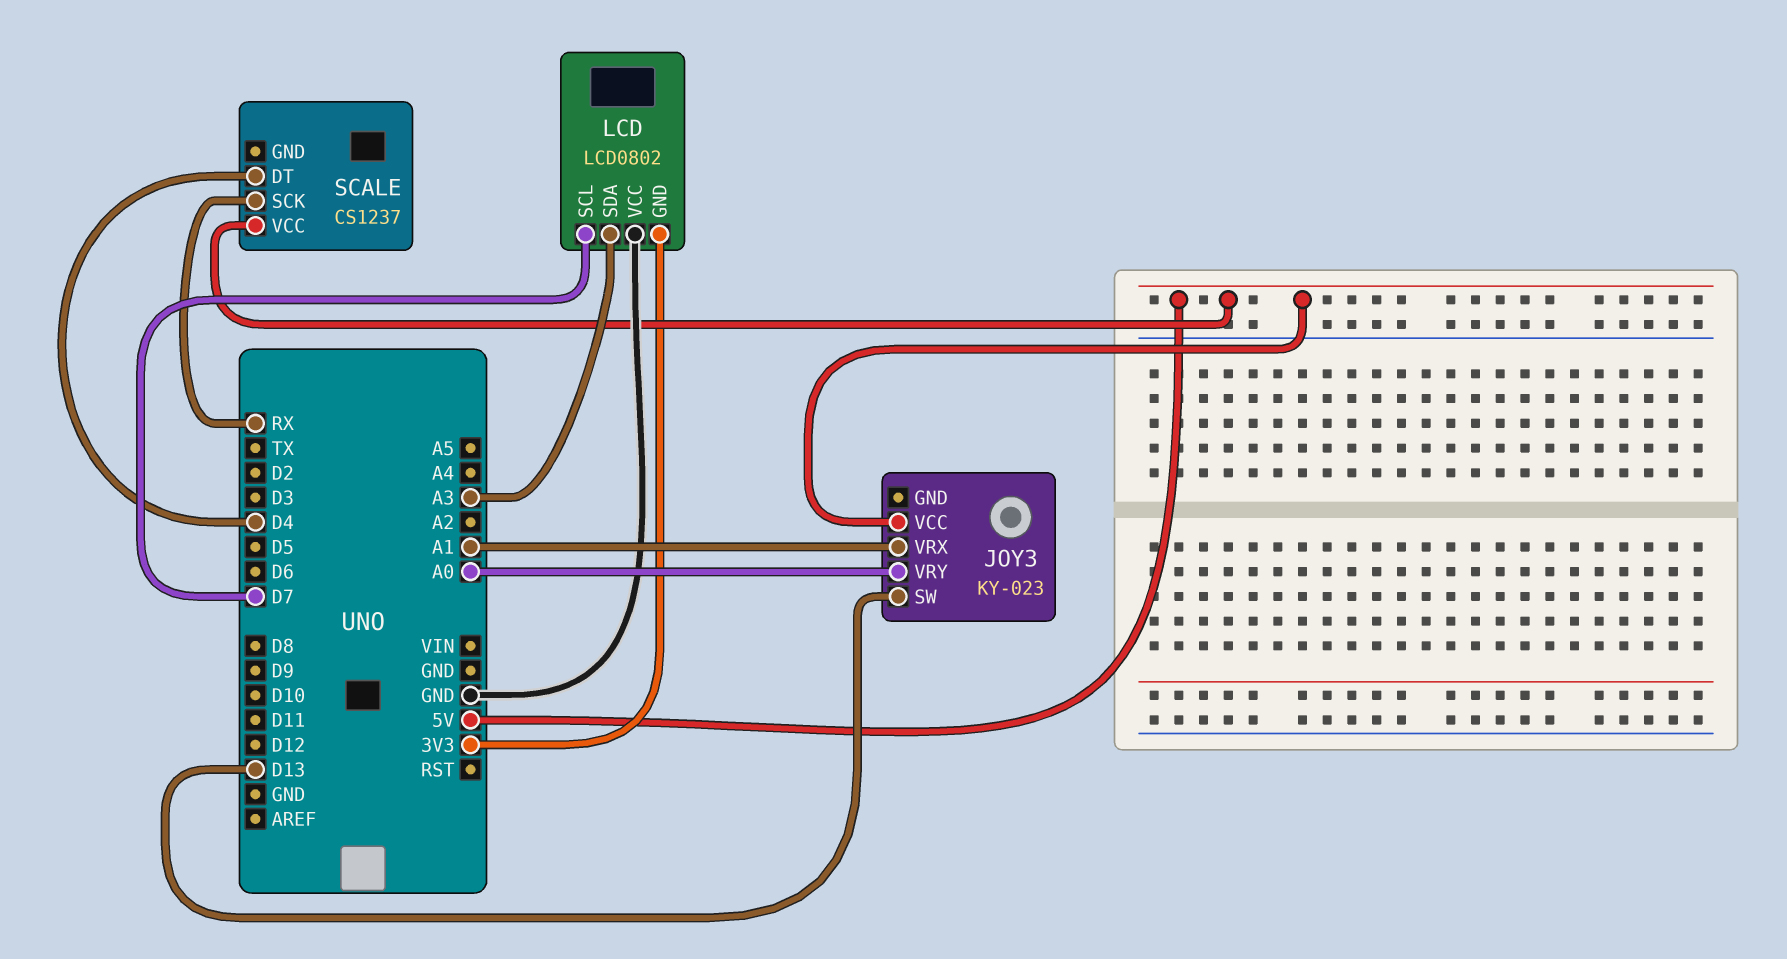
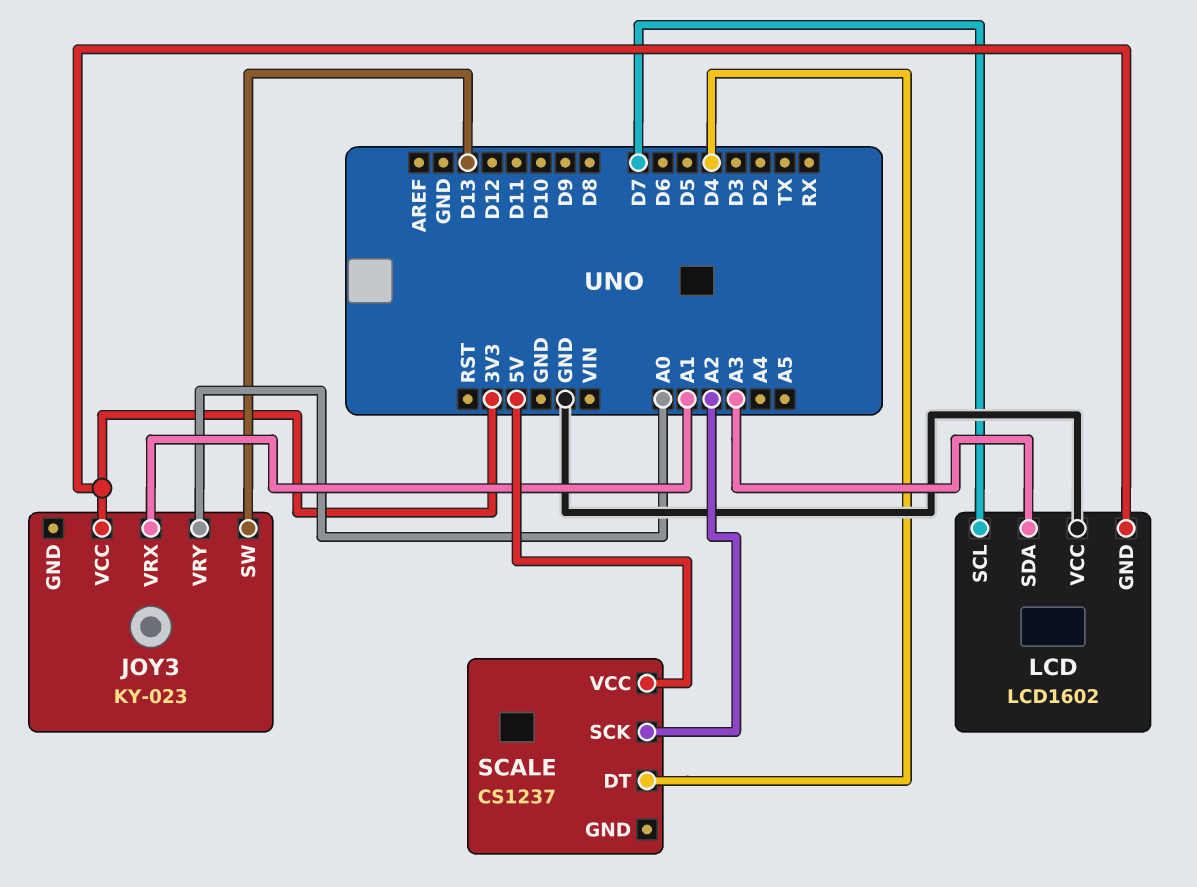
JOY3 pin VCC: 5V -> 3V3
LCD: LCD0802 -> LCD1602
SCALE pin SCK: RX -> A2

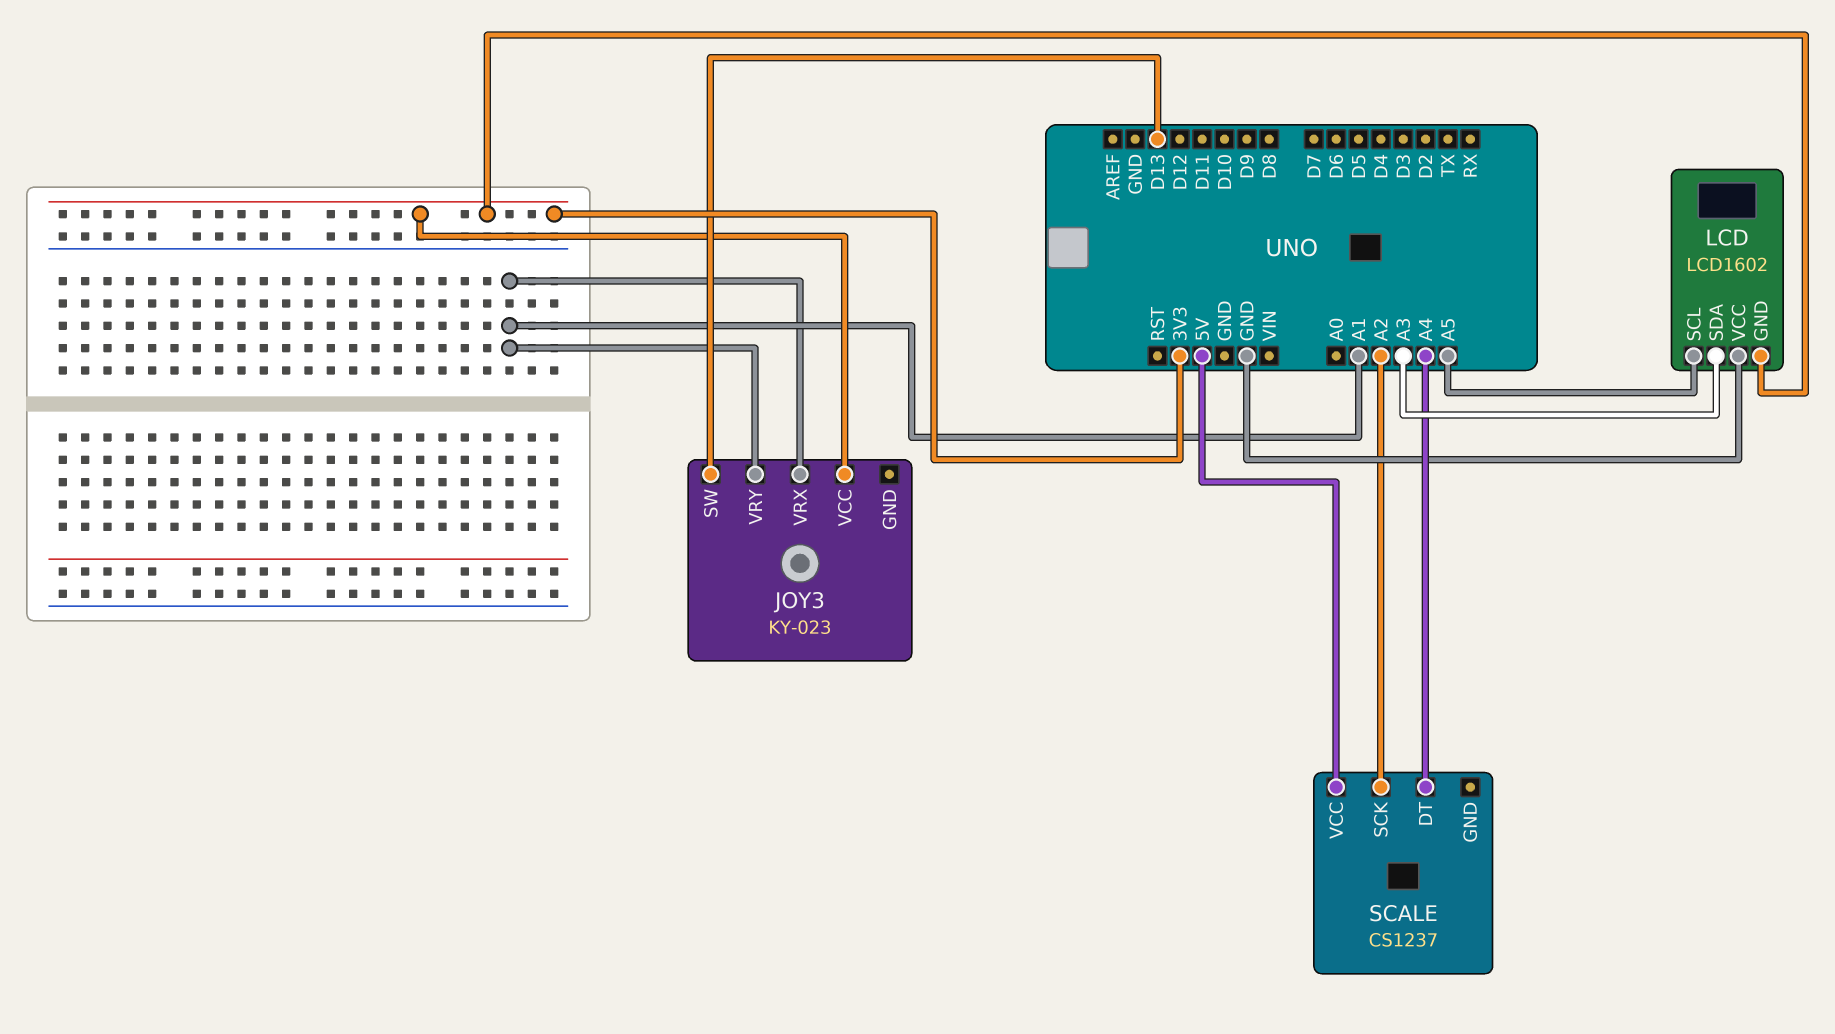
JOY3 pin VRY: A0 -> A1
LCD pin SCL: D7 -> A5
SCALE pin DT: D4 -> A4

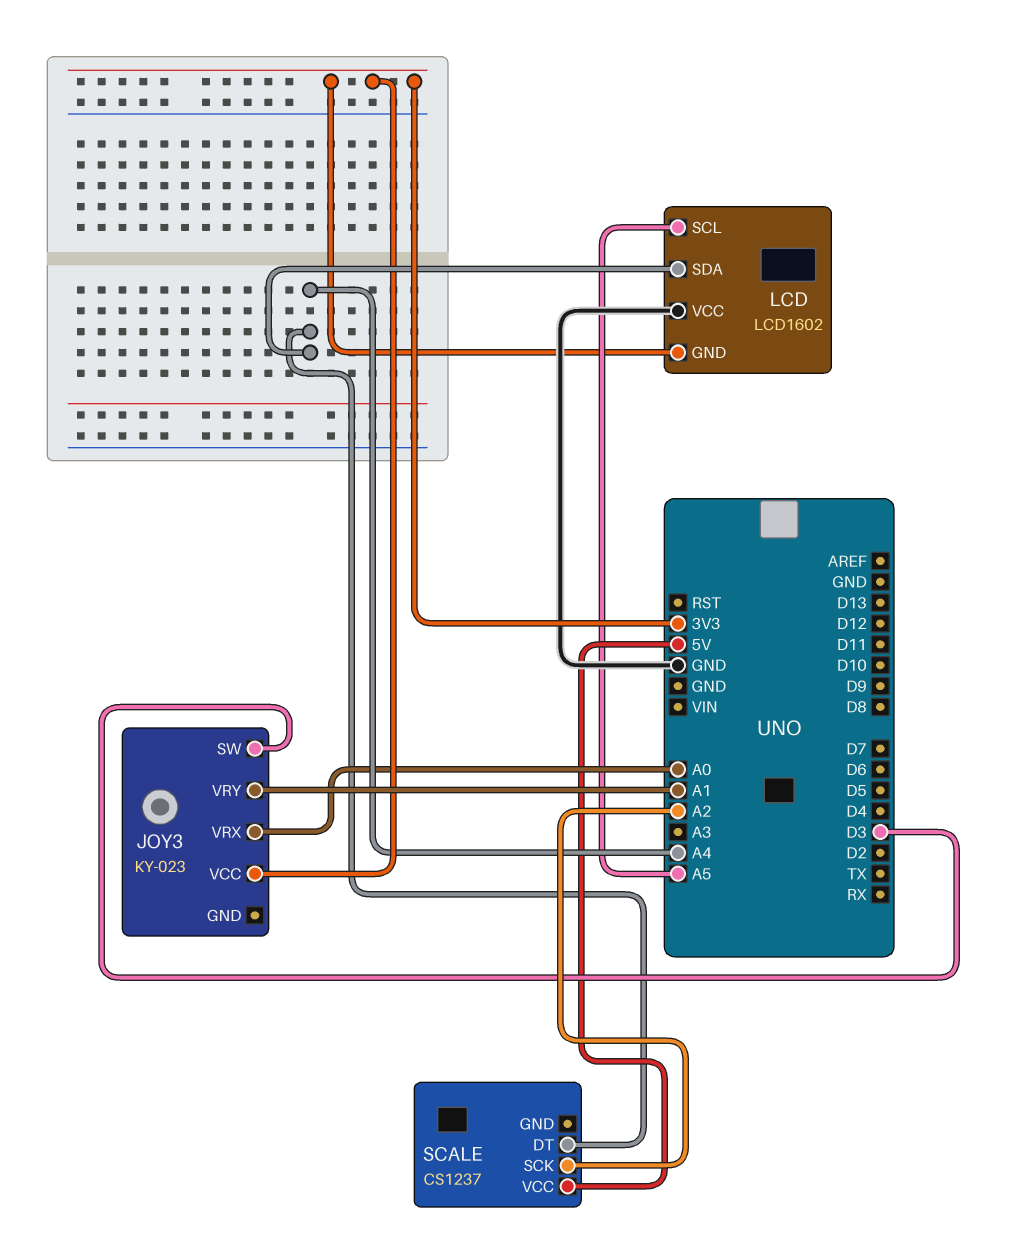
JOY3 pin SW: D13 -> D3
JOY3 pin VRX: A1 -> A0
LCD pin SDA: A3 -> A4

